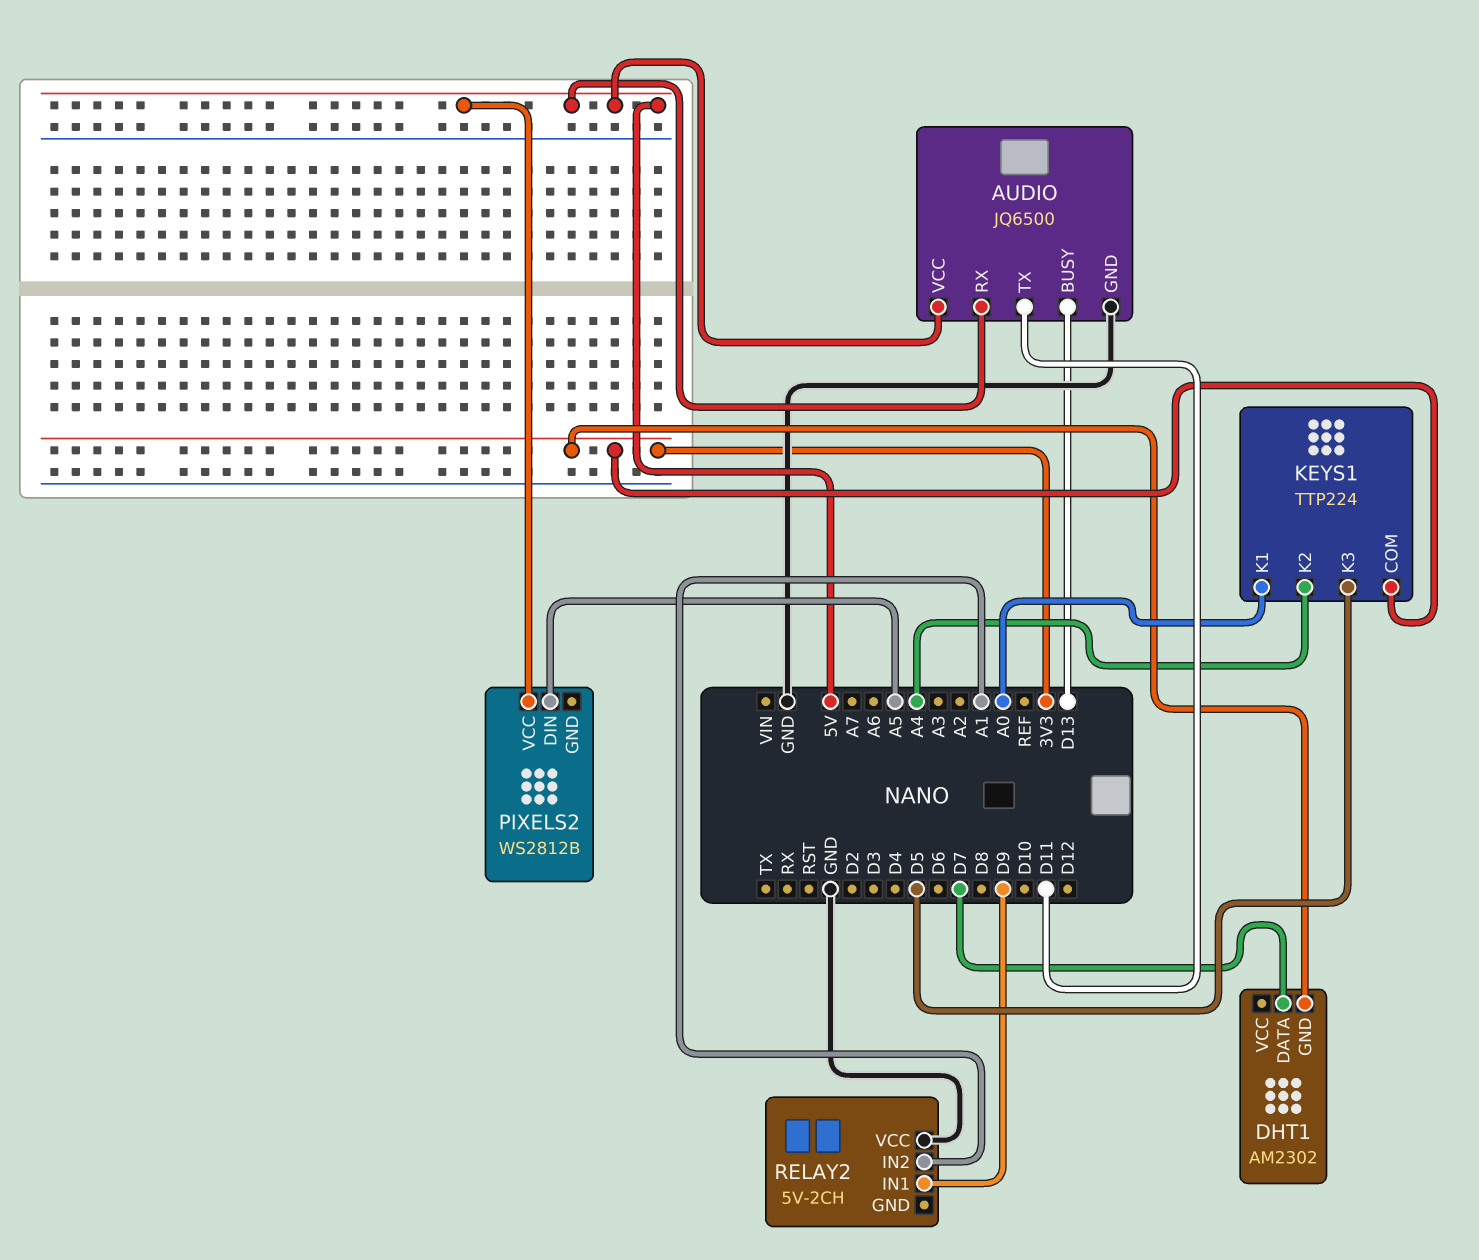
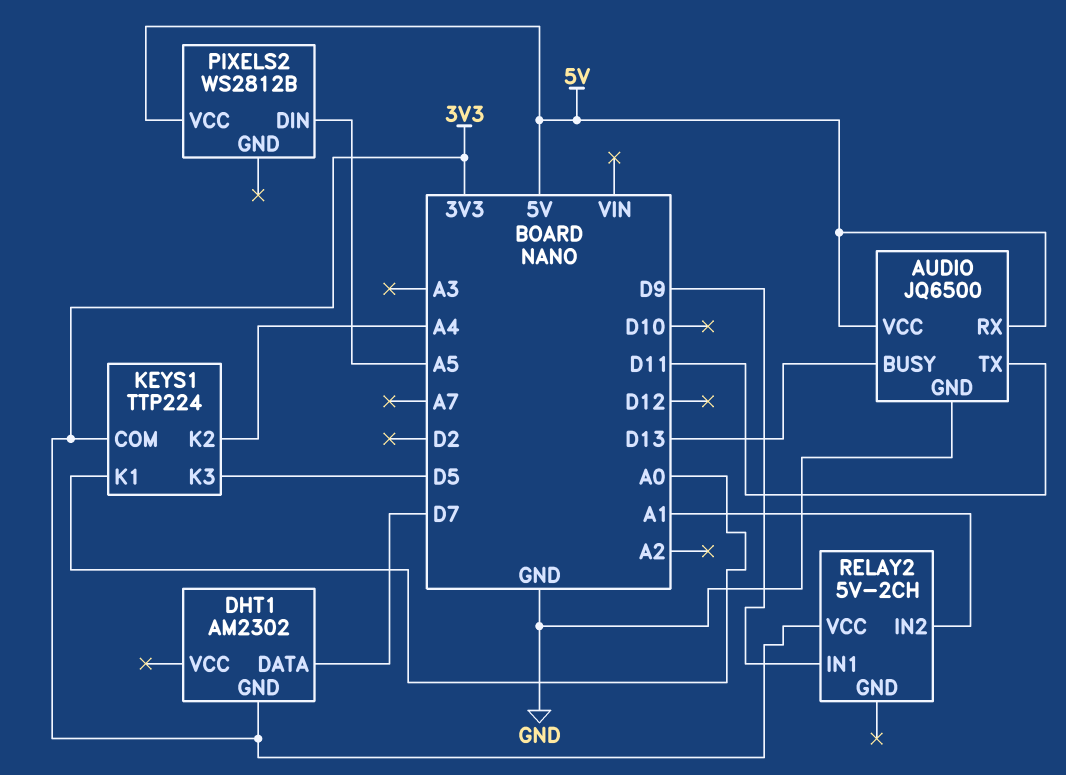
RELAY2 pin VCC: GND -> 3V3

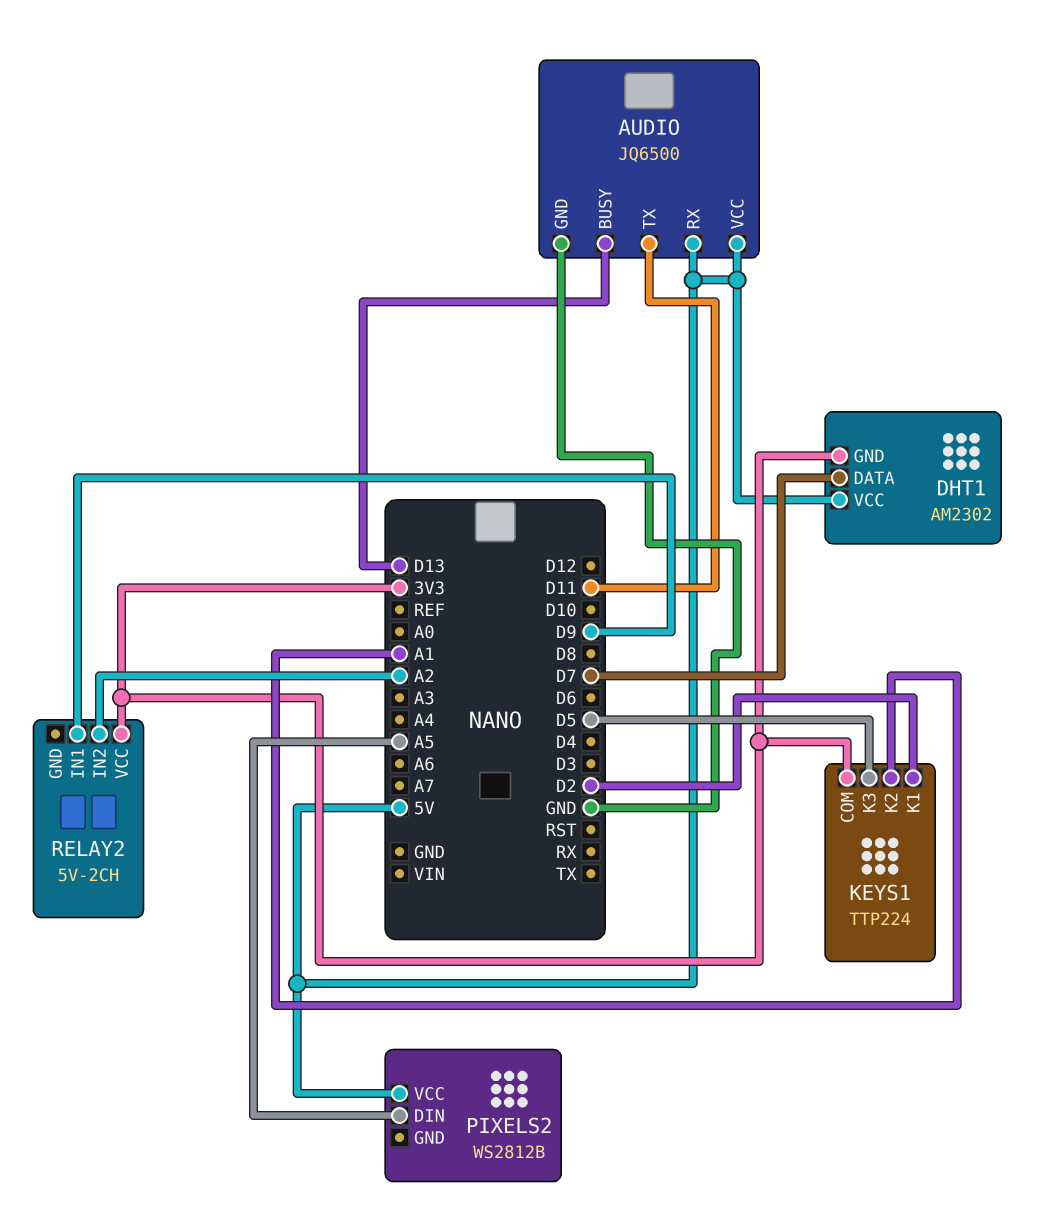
DHT1 pin VCC: none -> 5V
KEYS1 pin K1: A0 -> D2
KEYS1 pin K2: A4 -> A1
RELAY2 pin IN2: A1 -> A2

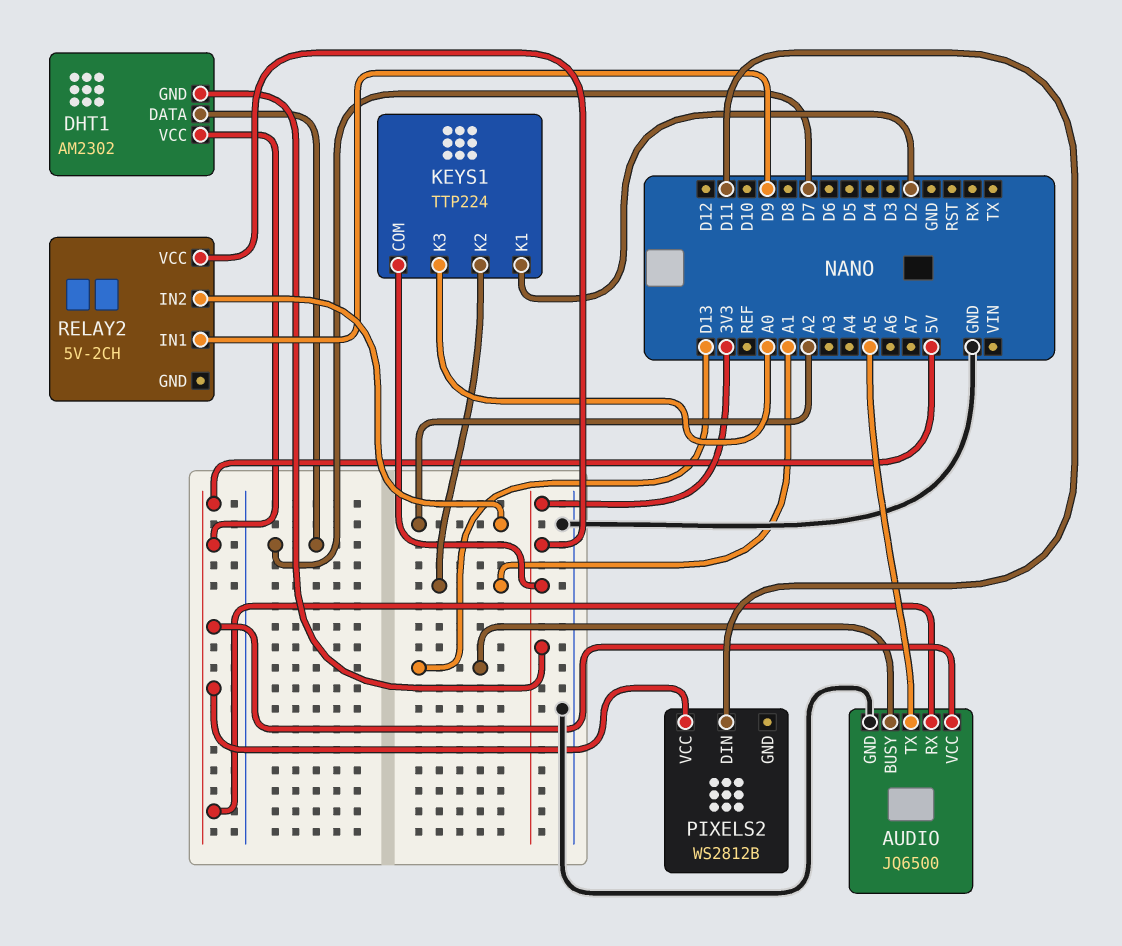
AUDIO pin TX: D11 -> A5
KEYS1 pin K3: D5 -> A0
PIXELS2 pin DIN: A5 -> D11

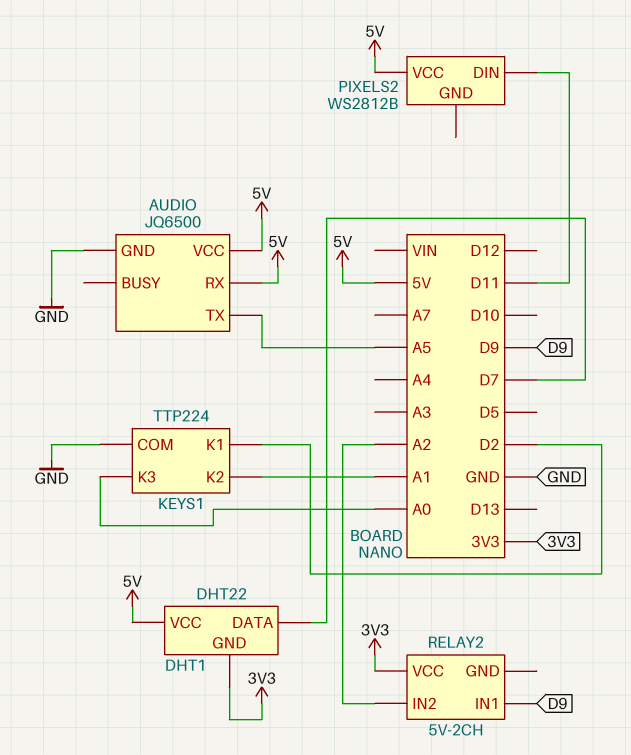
AUDIO pin BUSY: D13 -> none
DHT1: AM2302 -> DHT22
KEYS1 pin COM: 3V3 -> GND

